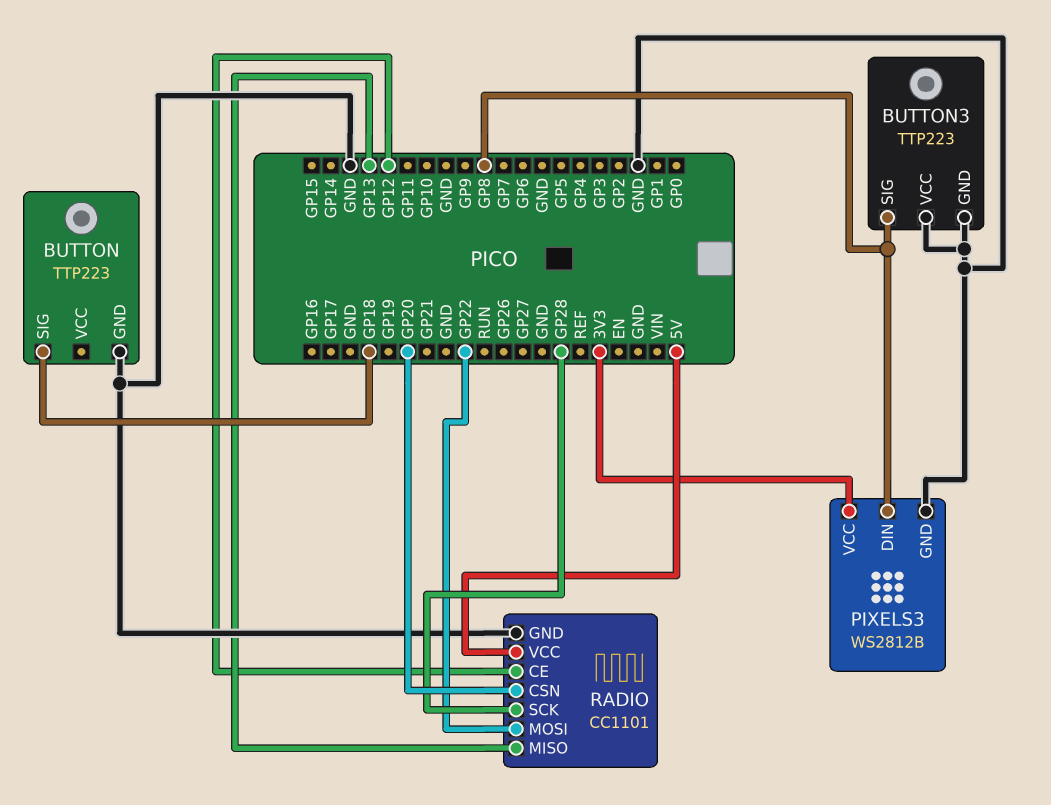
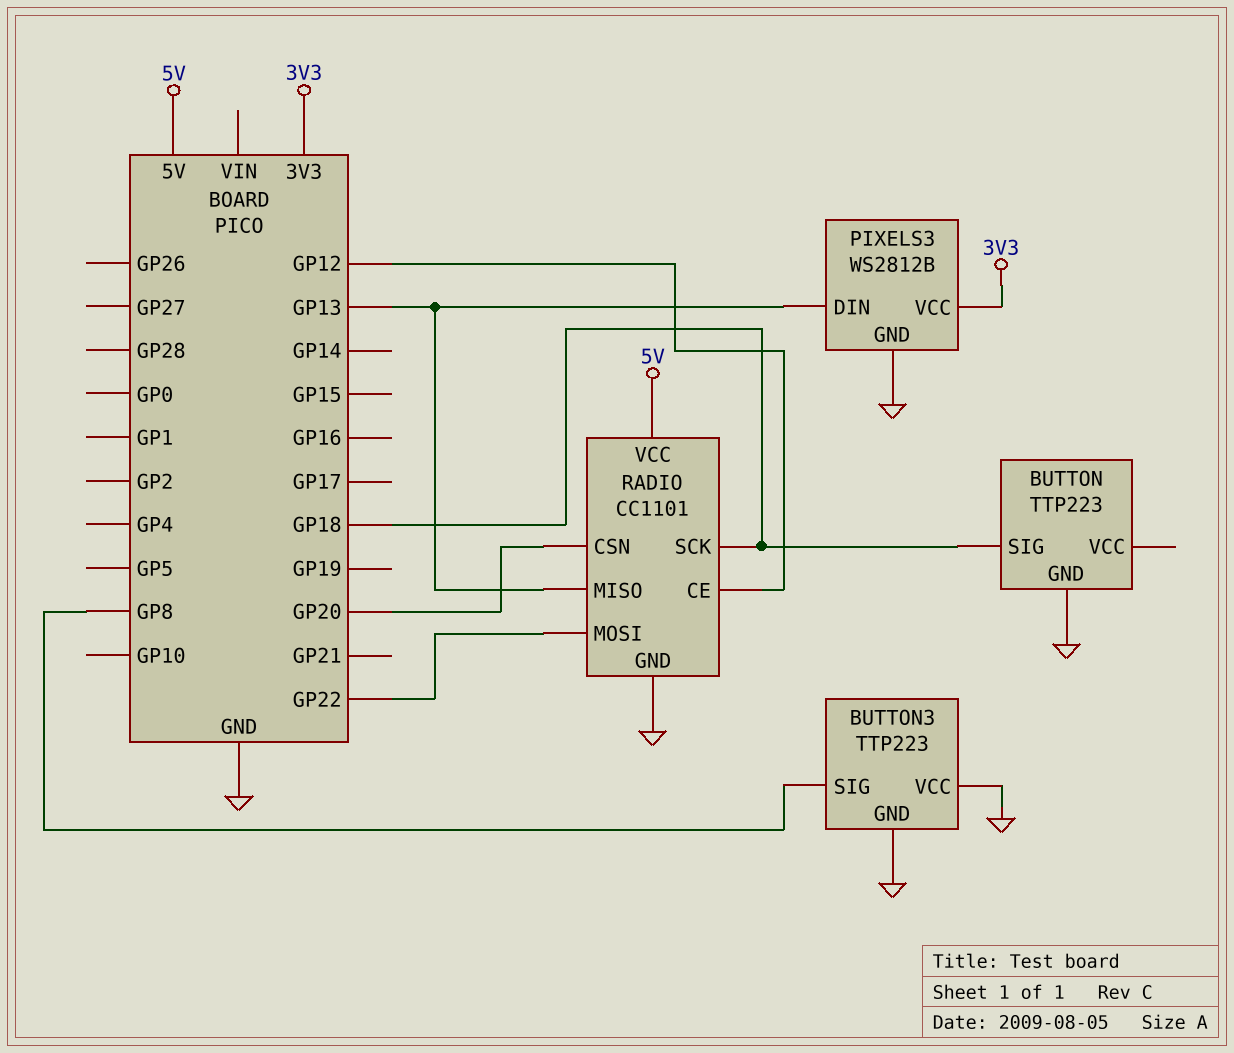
PIXELS3 pin DIN: GP8 -> GP13
RADIO pin SCK: GP28 -> GP18

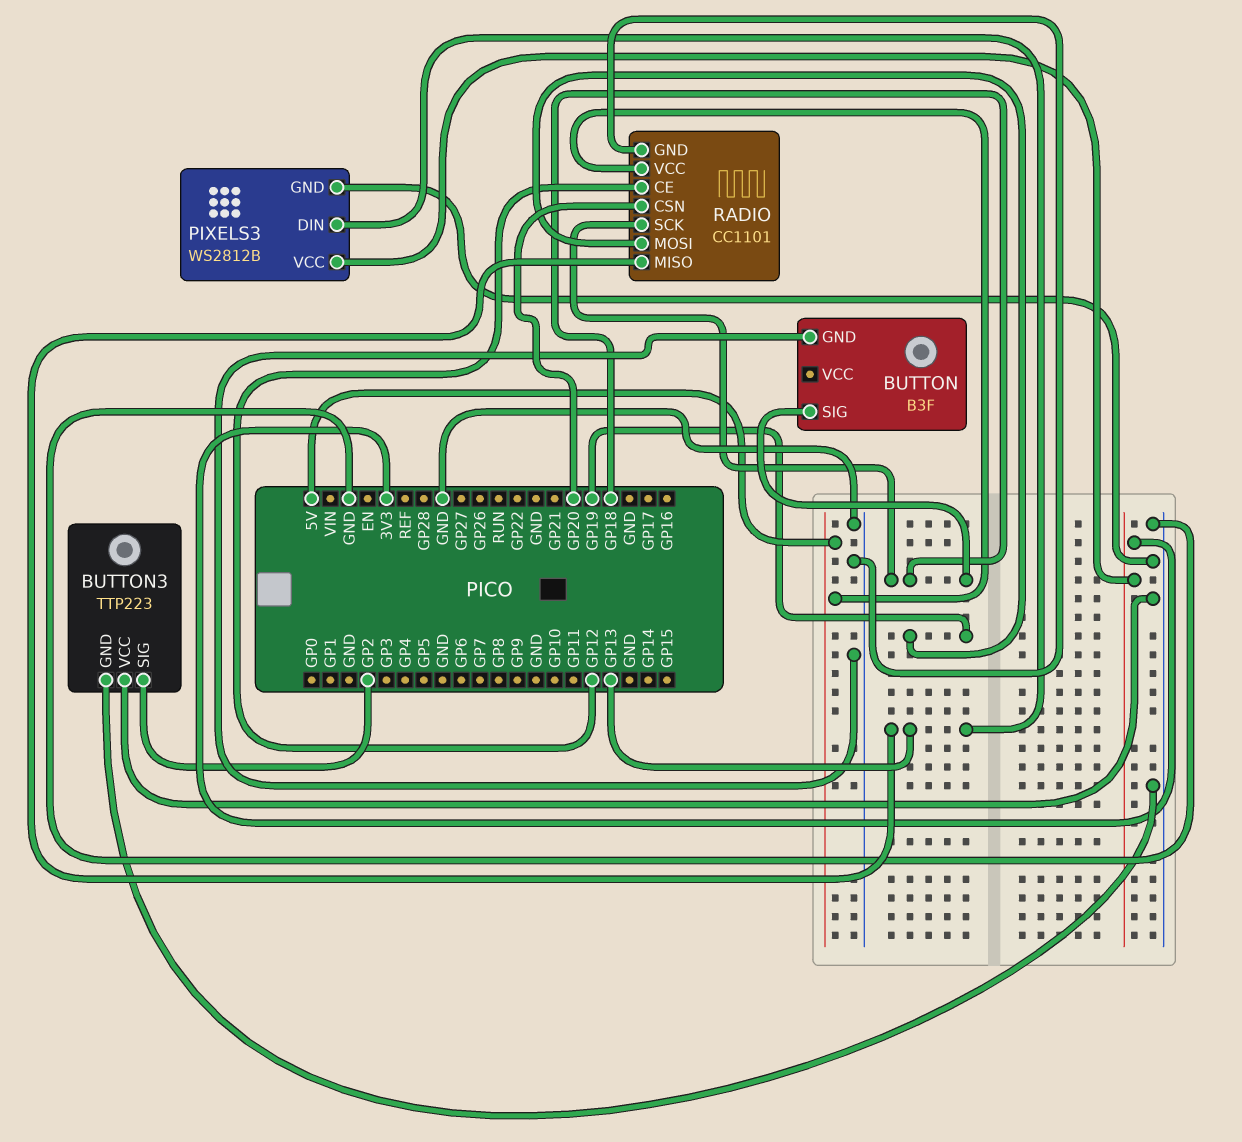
BUTTON: TTP223 -> B3F
BUTTON3 pin SIG: GP8 -> GP2
RADIO pin MOSI: GP22 -> GP19

